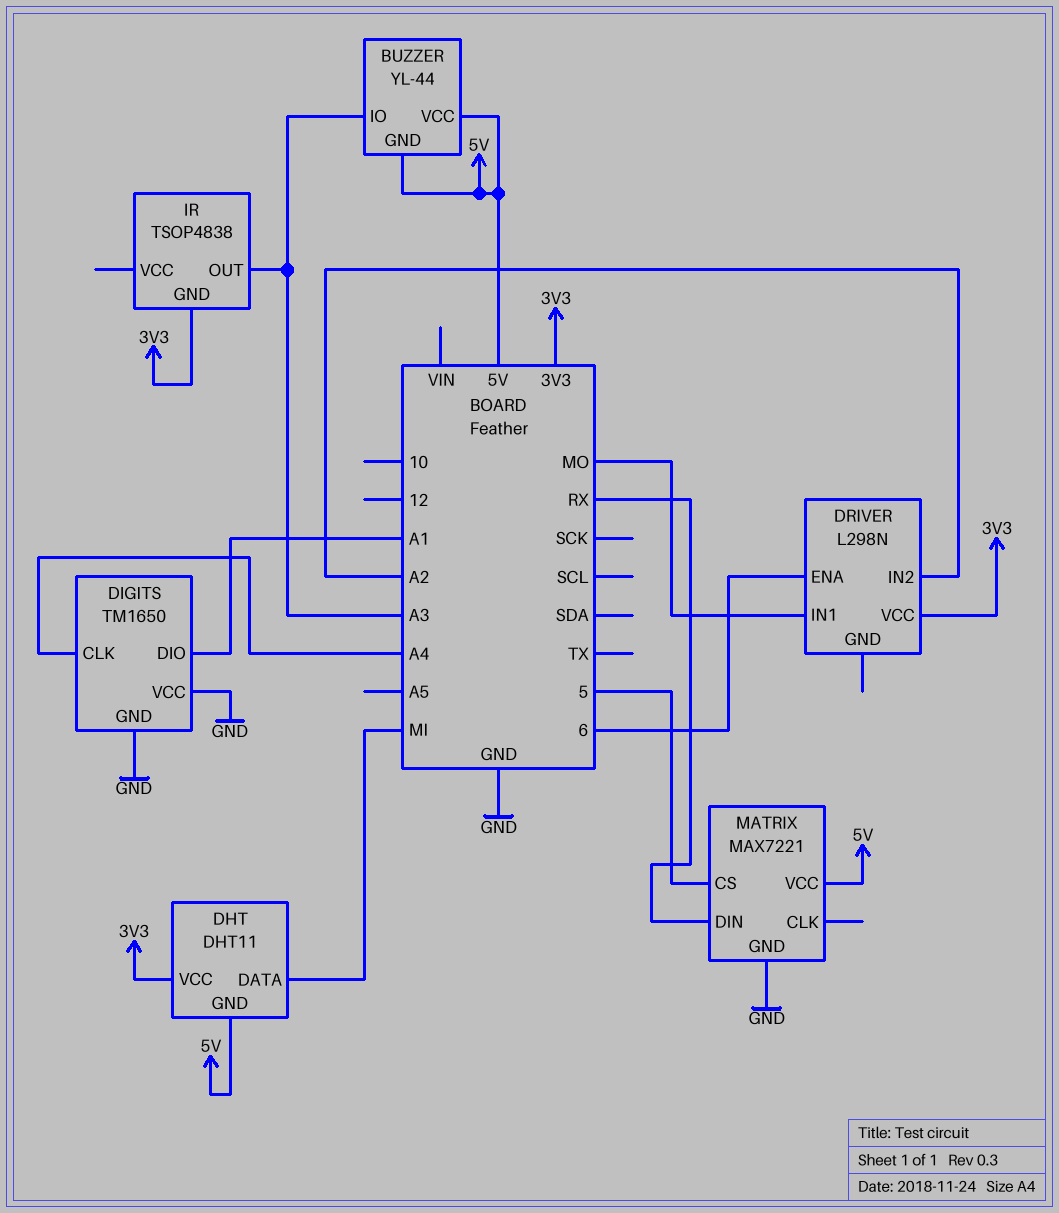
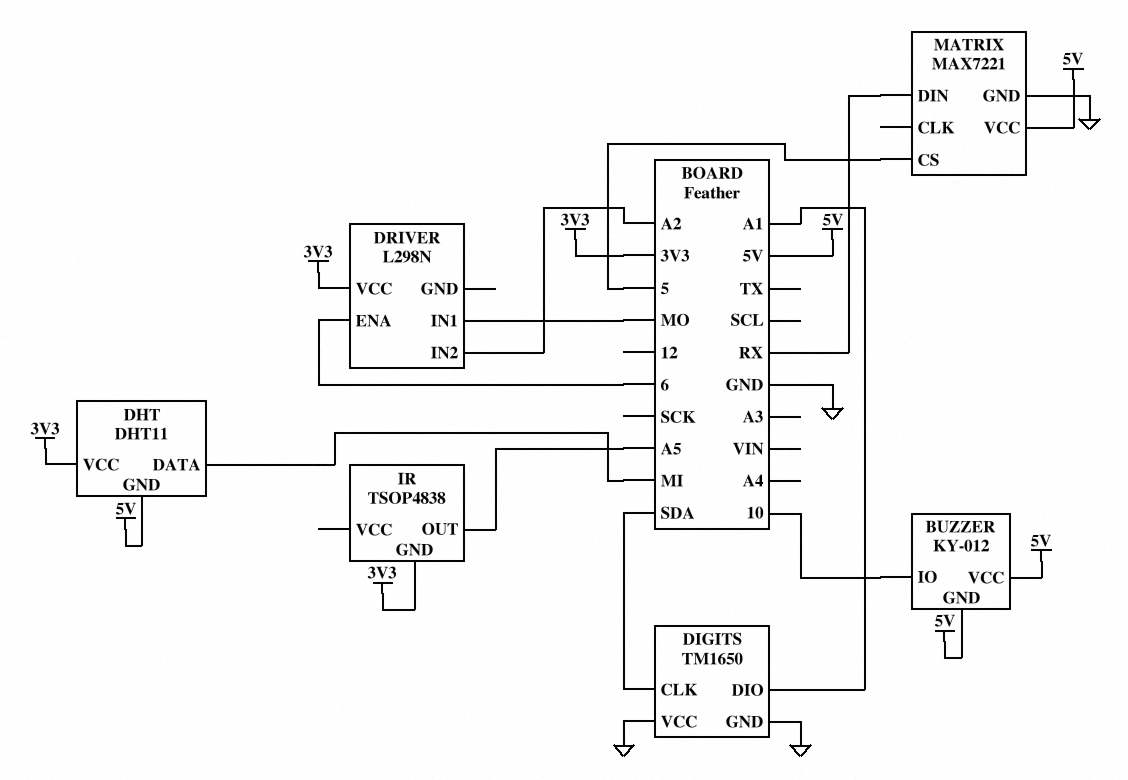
BUZZER: YL-44 -> KY-012
BUZZER pin IO: A3 -> 10
DIGITS pin CLK: A4 -> SDA
IR pin OUT: A3 -> A5

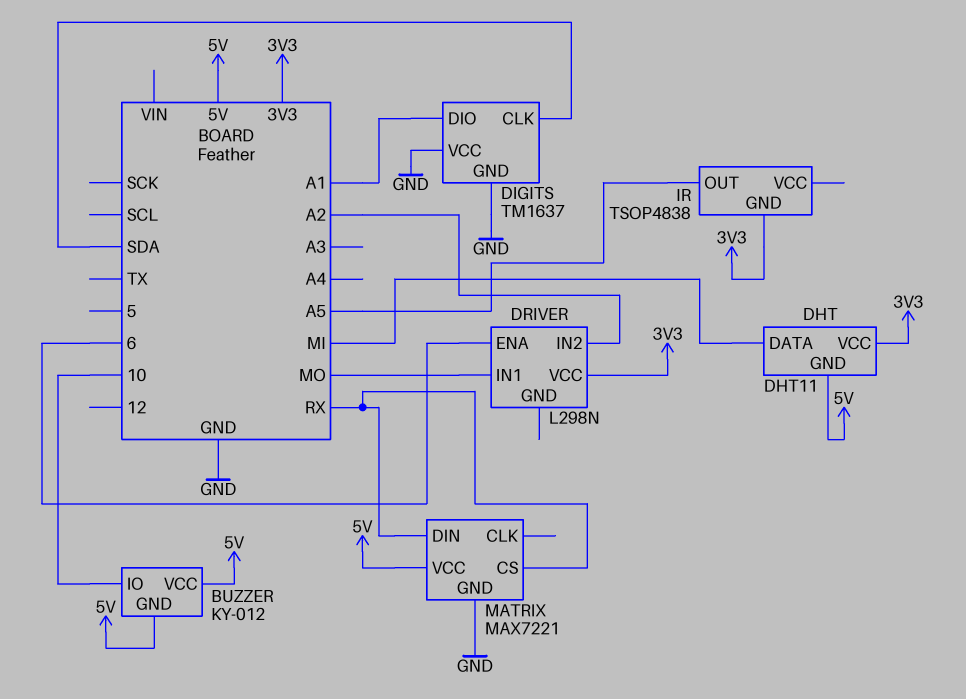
DIGITS: TM1650 -> TM1637
MATRIX pin CS: 5 -> RX

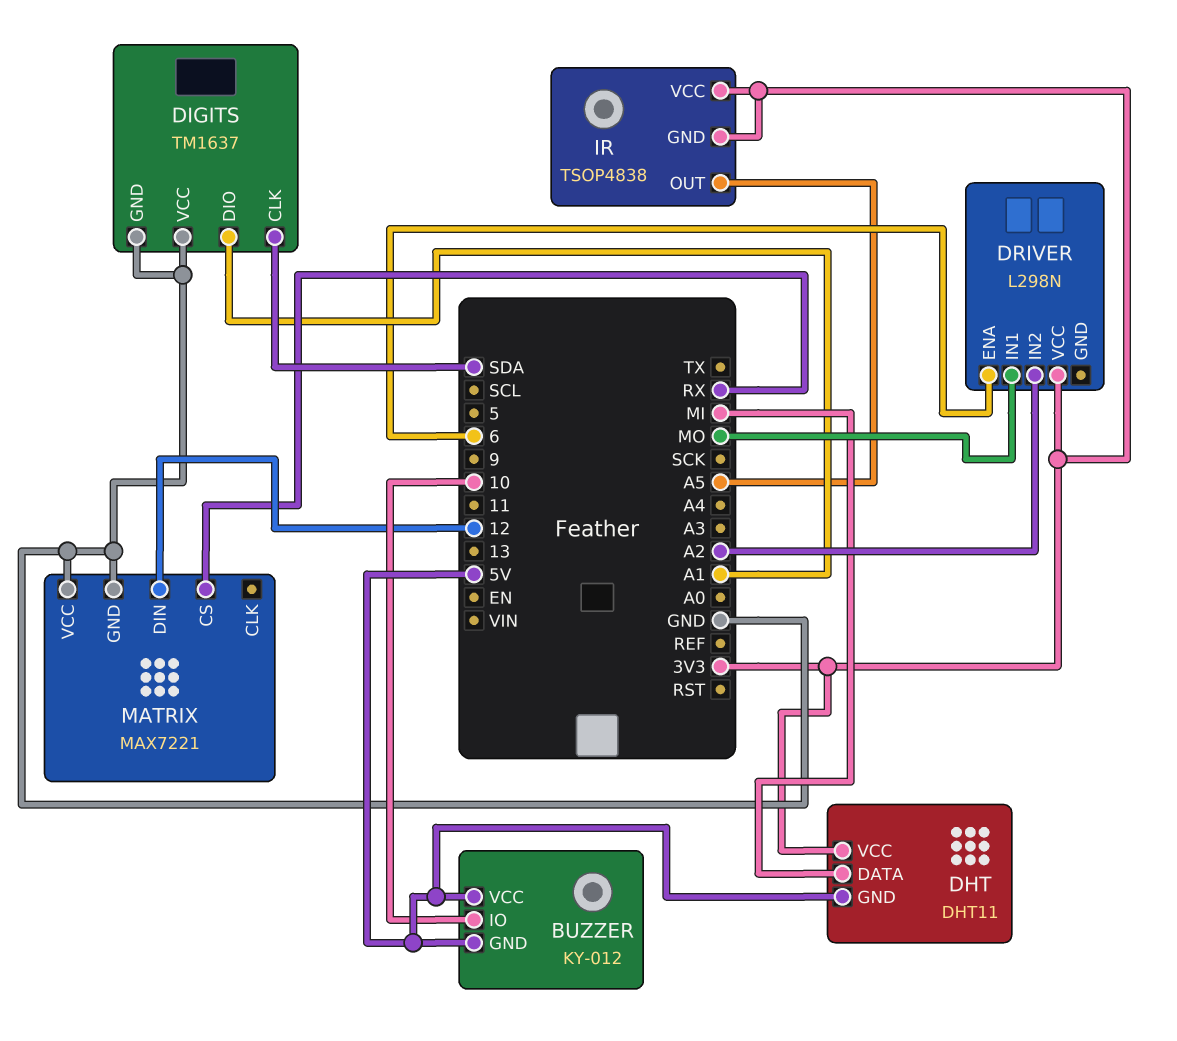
IR pin VCC: none -> 3V3
MATRIX pin DIN: RX -> 12
MATRIX pin VCC: 5V -> GND

